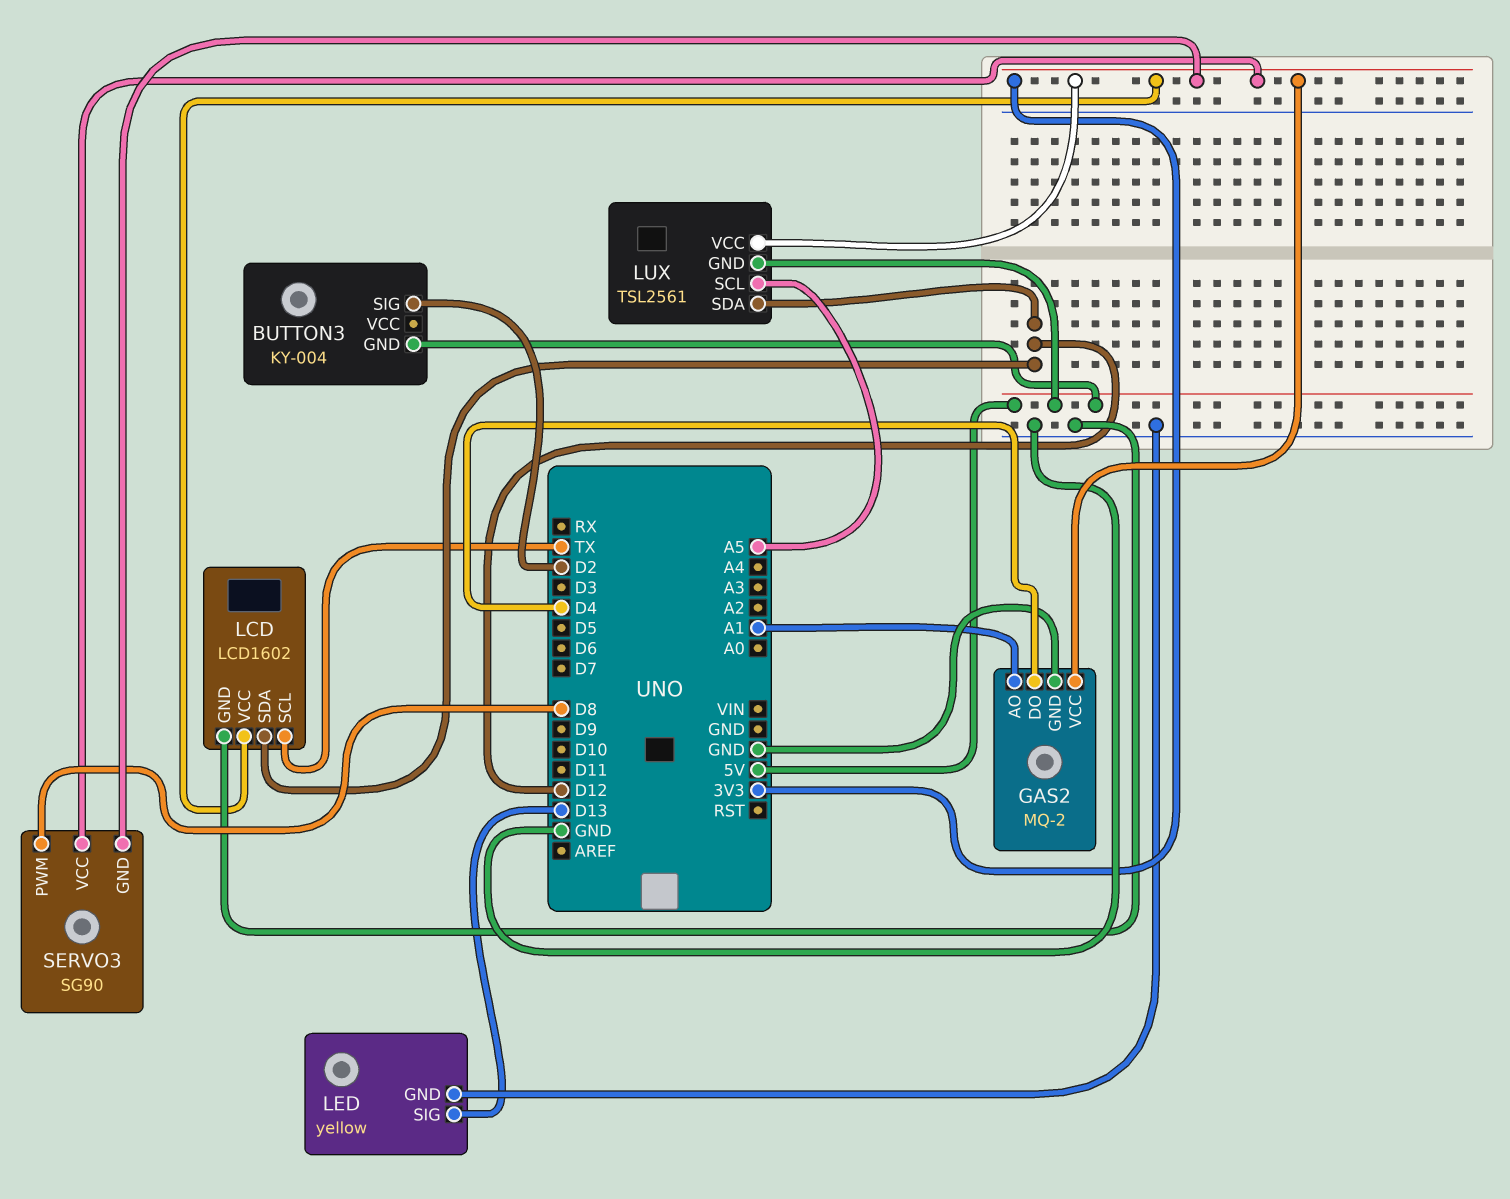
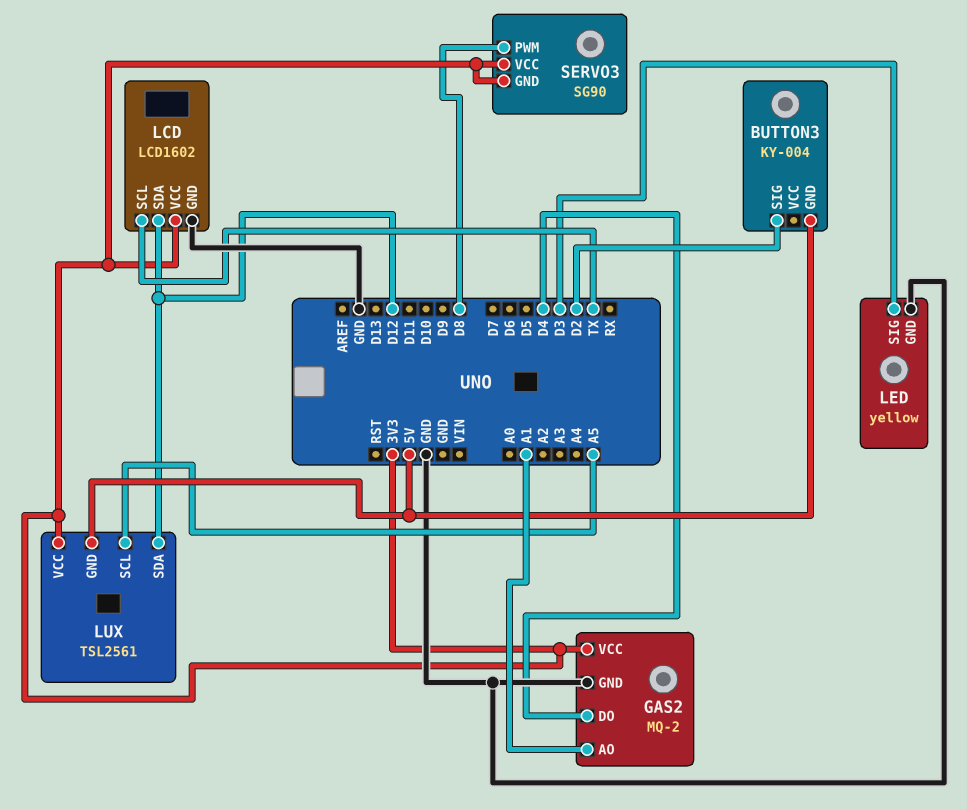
LED pin SIG: D13 -> D3

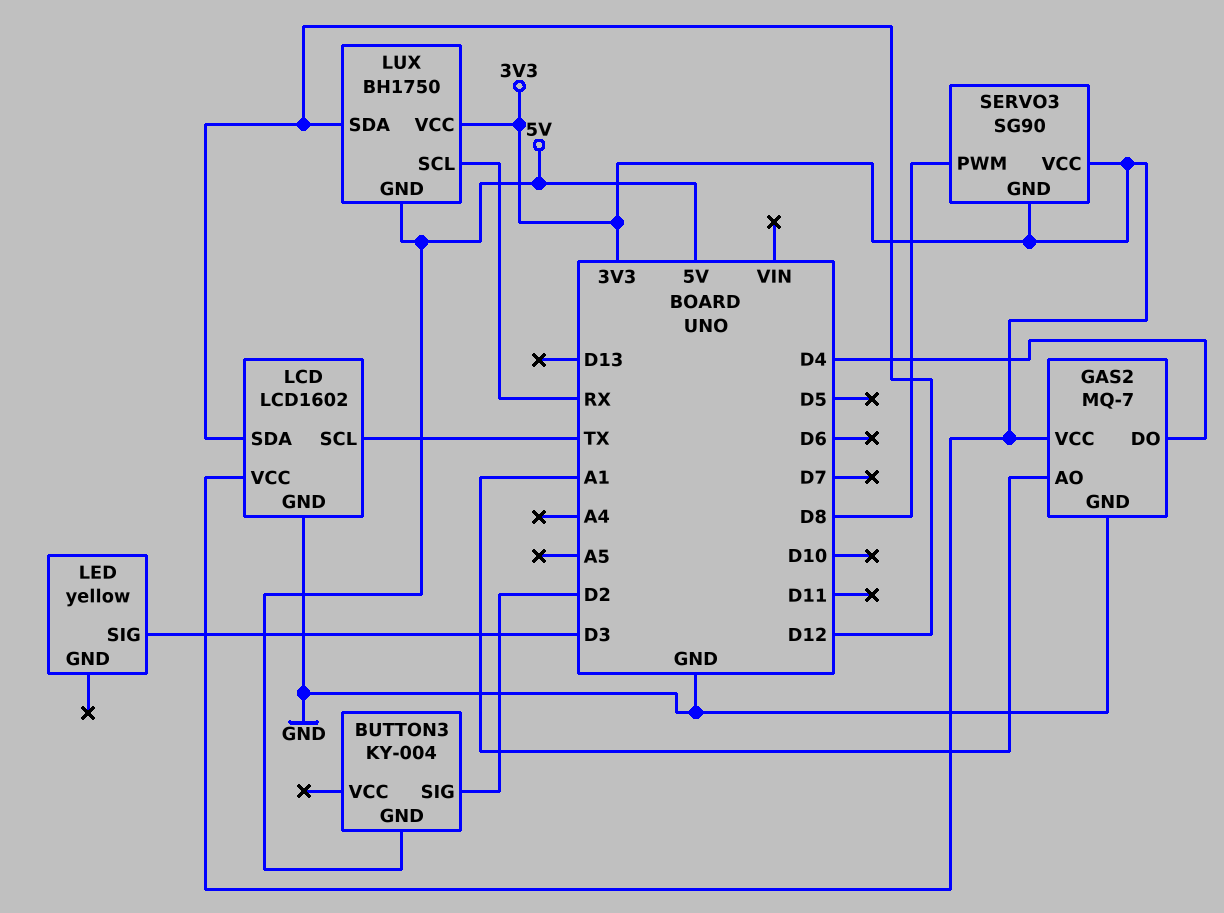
GAS2: MQ-2 -> MQ-7
LED pin GND: GND -> none
LUX: TSL2561 -> BH1750
LUX pin SCL: A5 -> RX

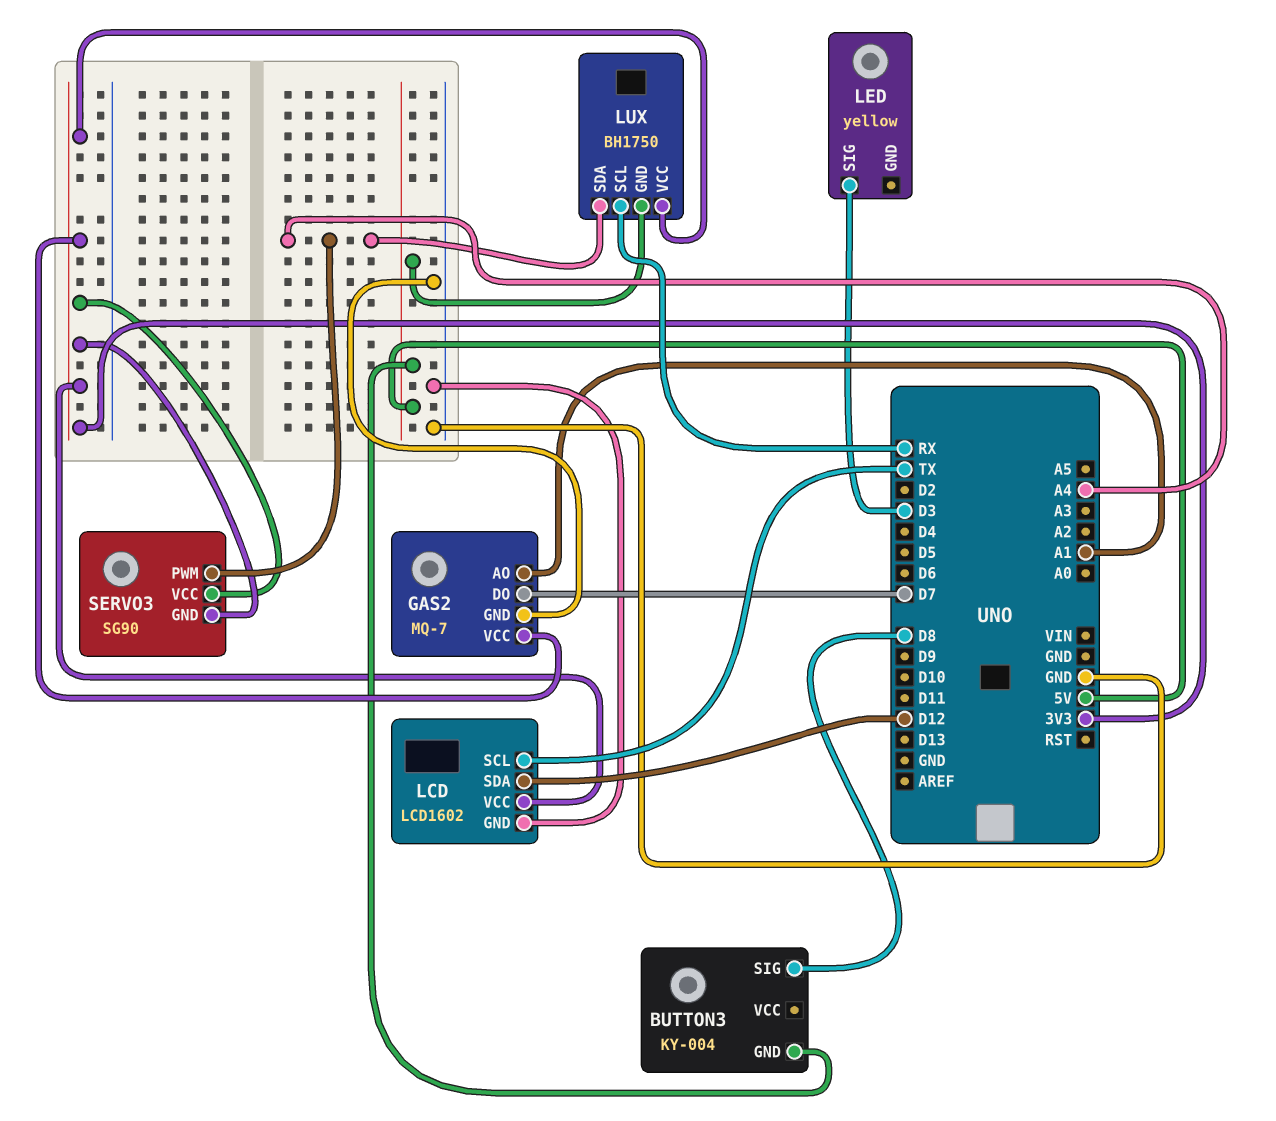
BUTTON3 pin SIG: D2 -> D8
GAS2 pin DO: D4 -> D7
LUX pin SDA: D12 -> A4
SERVO3 pin PWM: D8 -> A4

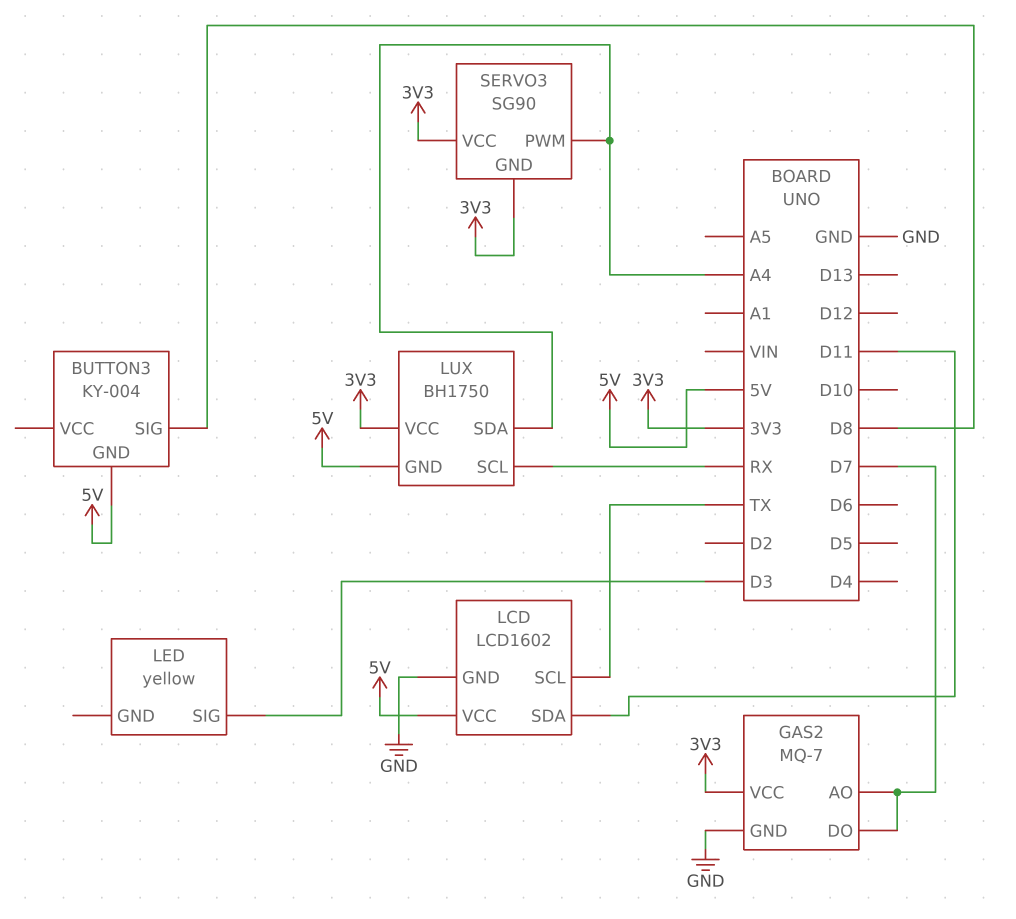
GAS2 pin AO: A1 -> D7
LCD pin SDA: D12 -> D11
LCD pin VCC: 3V3 -> 5V

